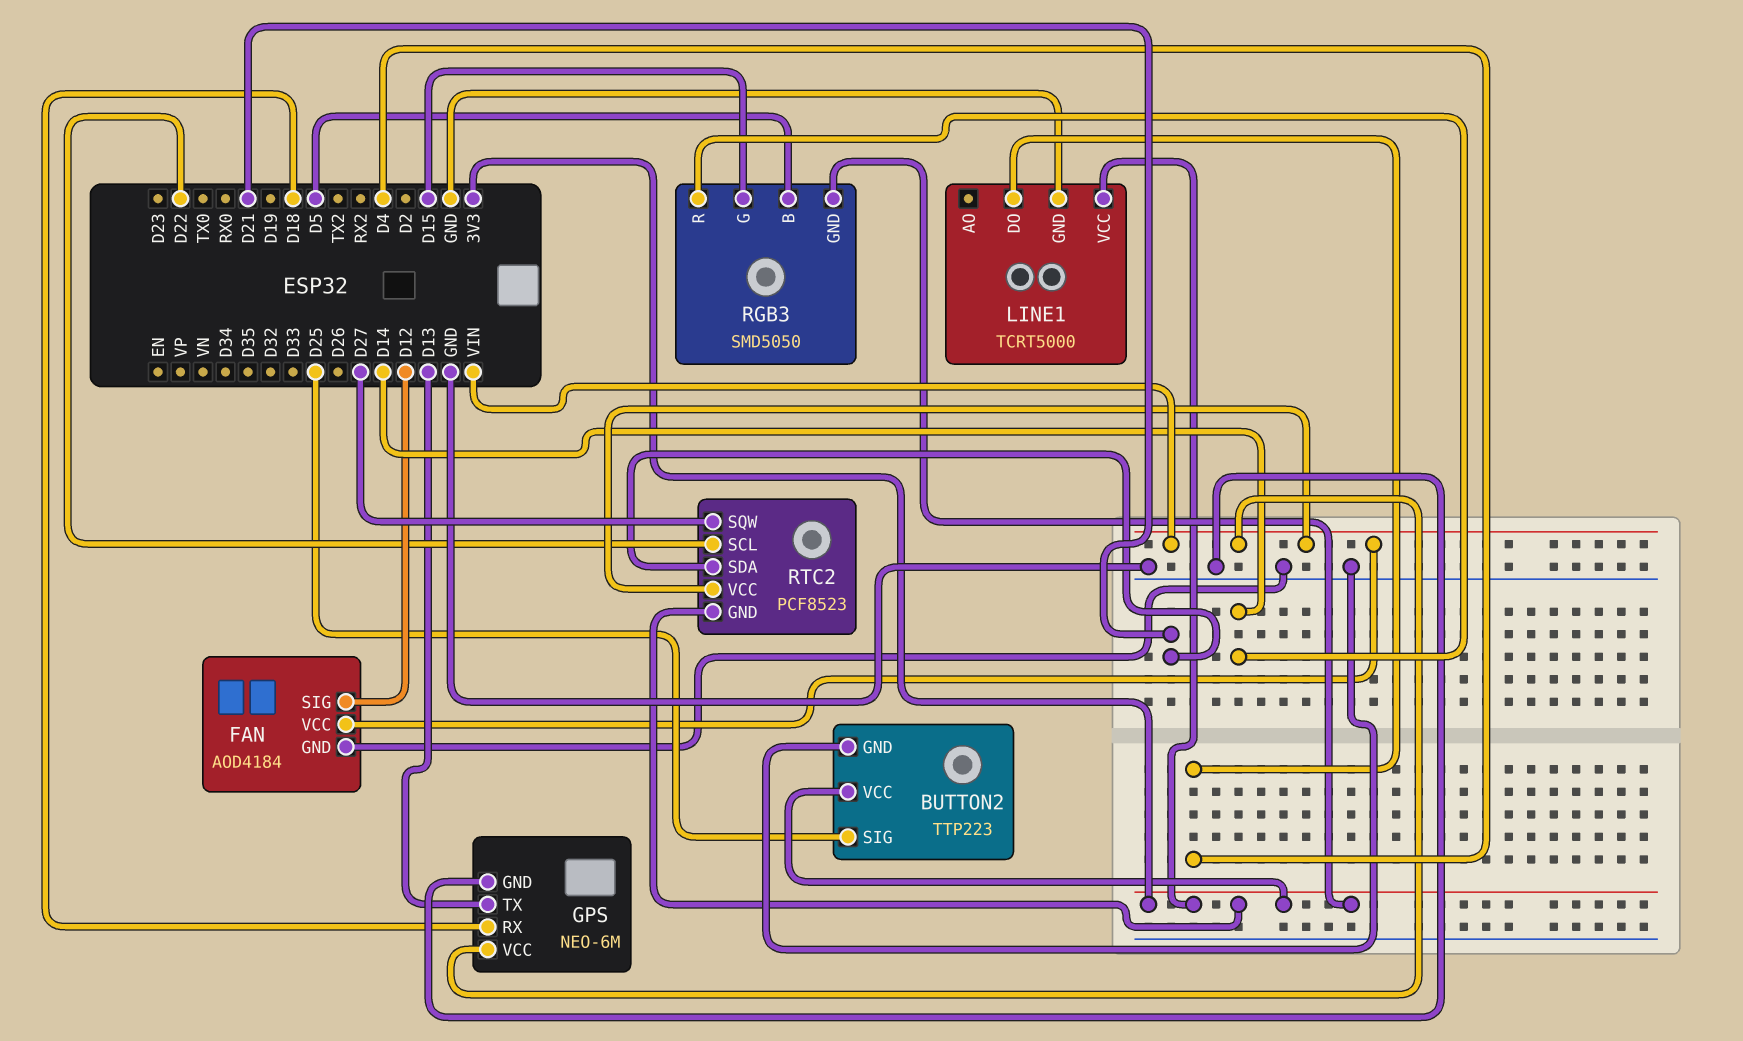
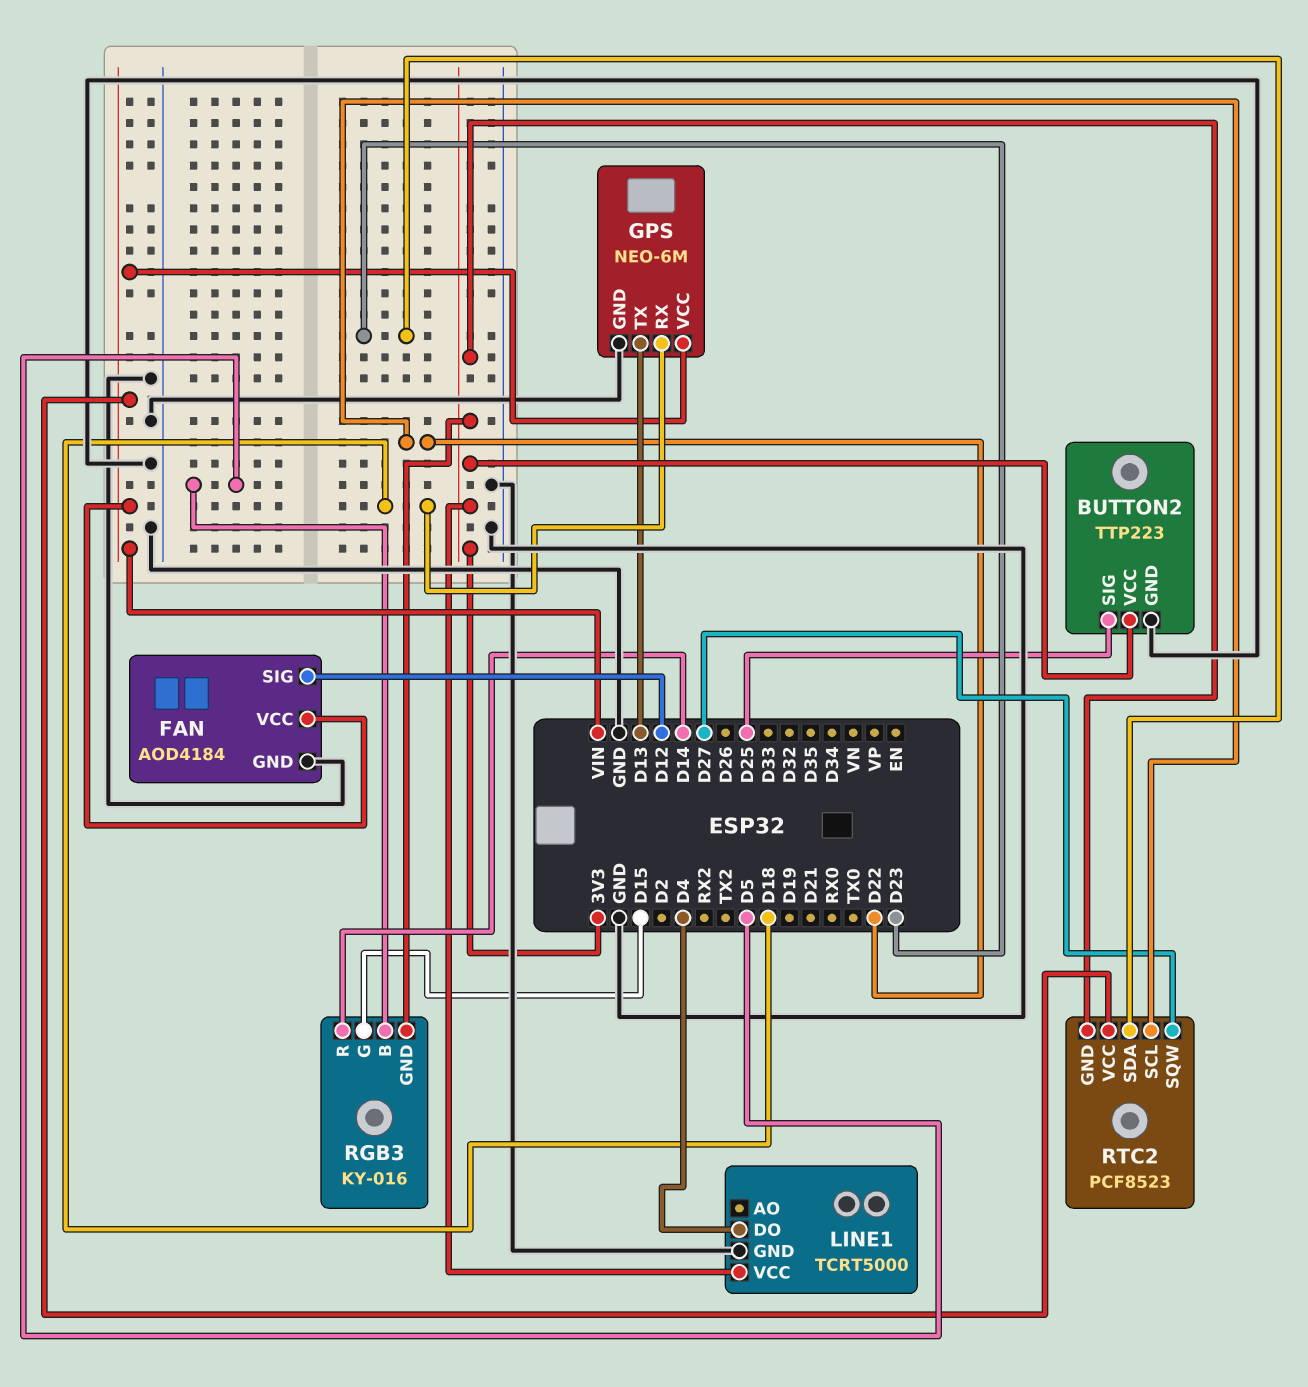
RGB3: SMD5050 -> KY-016
RTC2 pin SDA: D21 -> D23

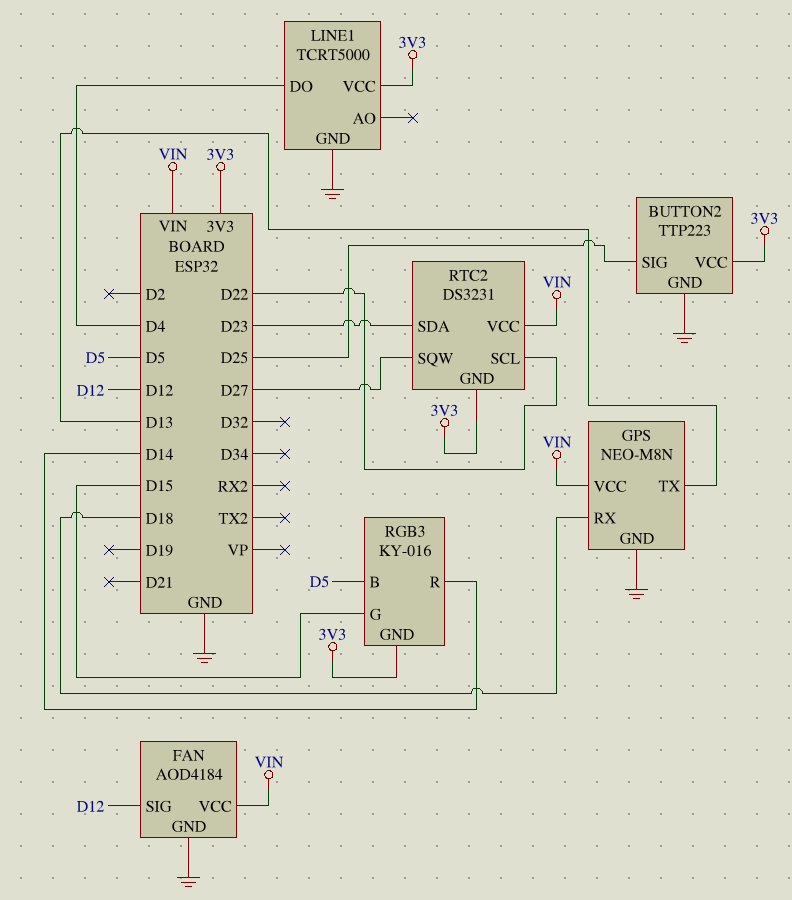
GPS: NEO-6M -> NEO-M8N
RTC2: PCF8523 -> DS3231

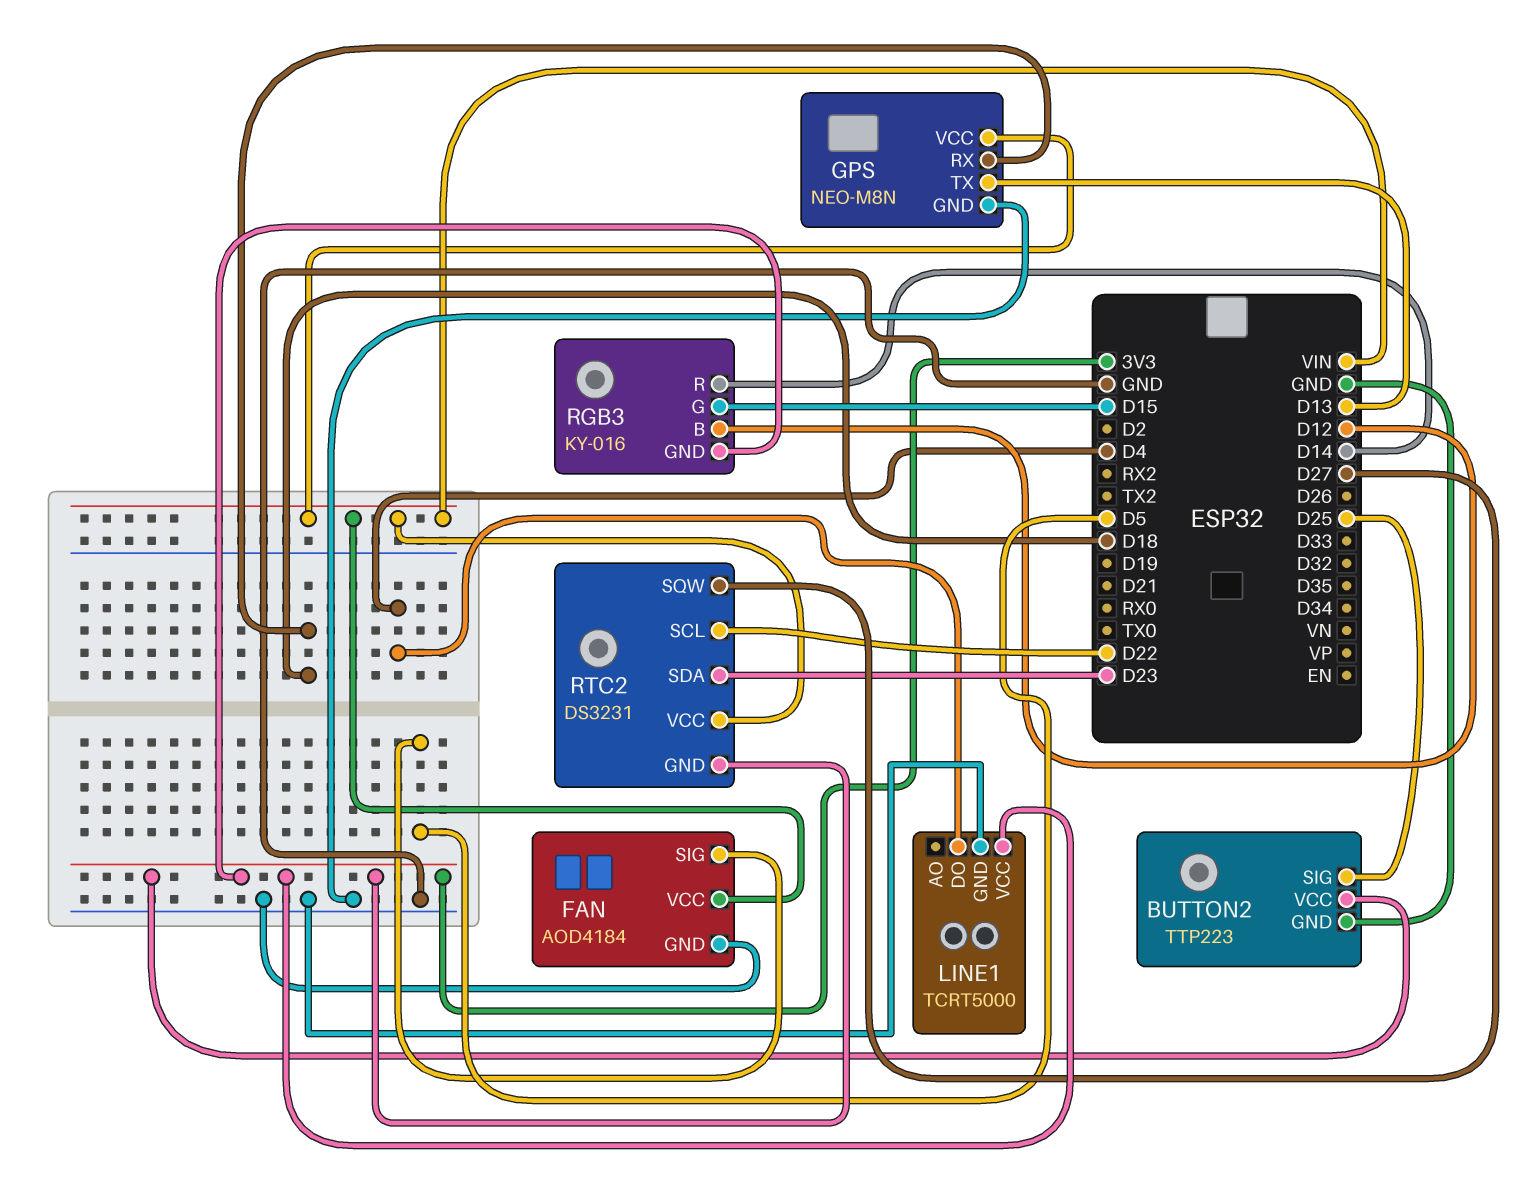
FAN pin SIG: D12 -> D5
RGB3 pin B: D5 -> D12

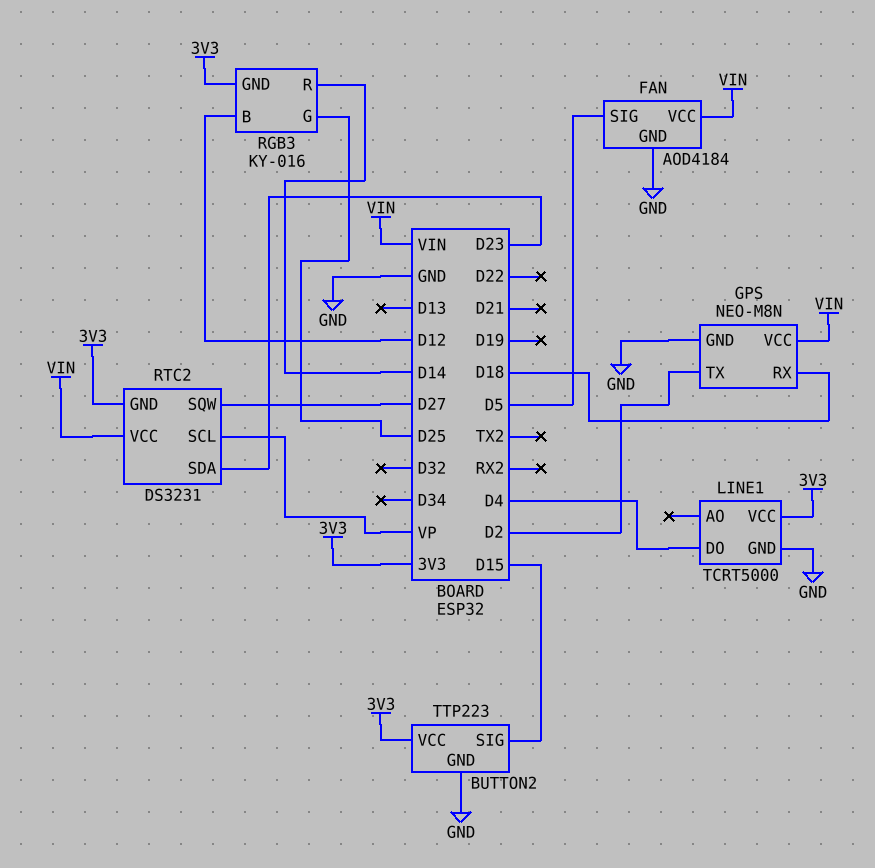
BUTTON2 pin SIG: D25 -> D15
GPS pin TX: D13 -> D2
RGB3 pin G: D15 -> D25
RTC2 pin SCL: D22 -> VP

